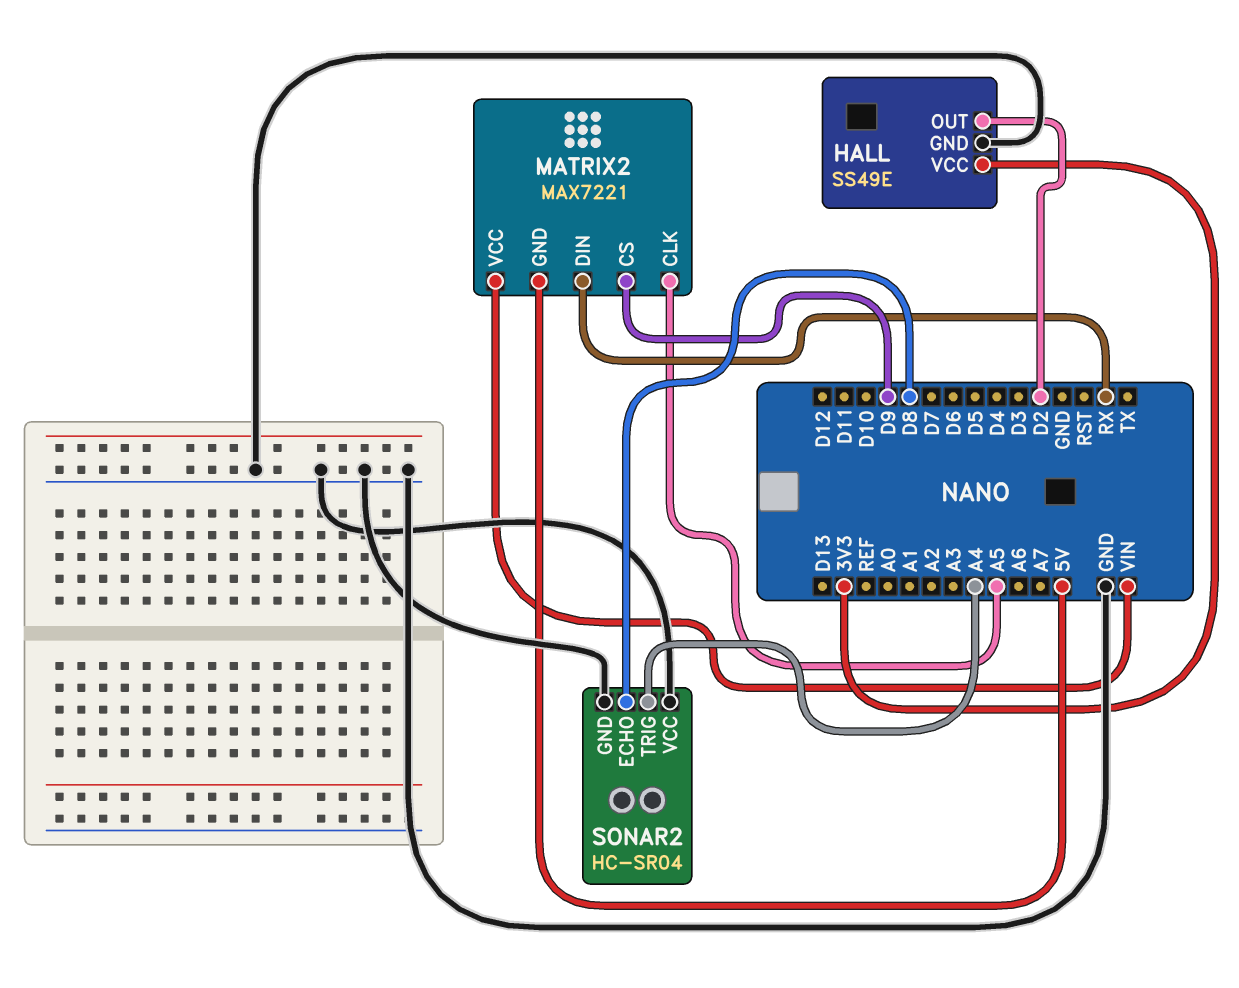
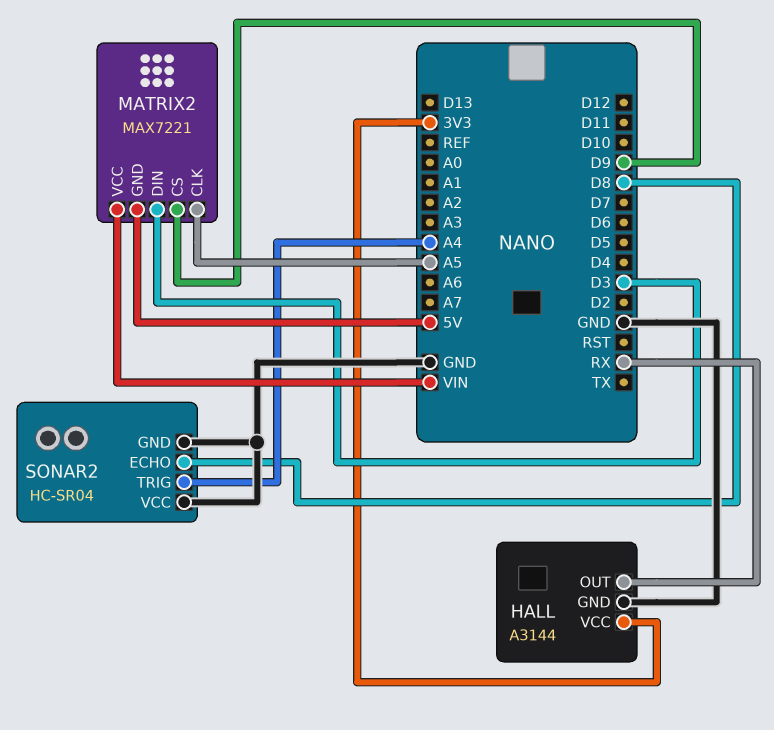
HALL: SS49E -> A3144
HALL pin OUT: D2 -> RX
MATRIX2 pin DIN: RX -> D3

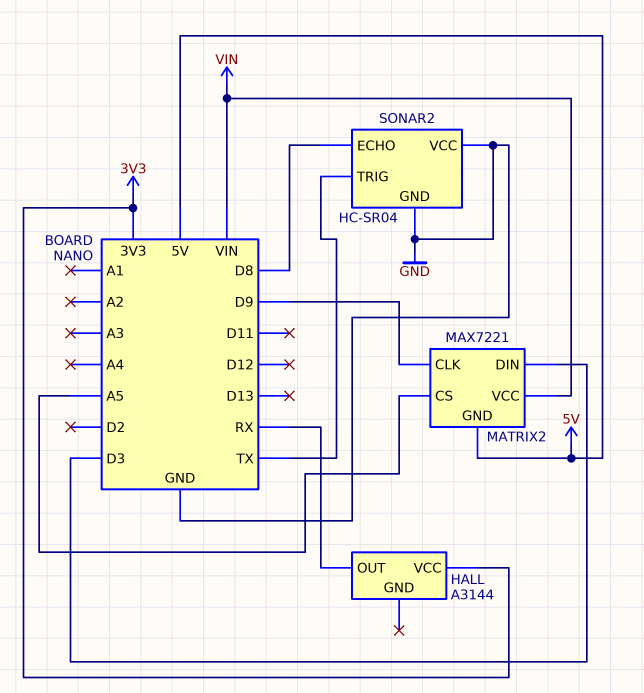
HALL pin GND: GND -> none
MATRIX2 pin CLK: A5 -> D9
MATRIX2 pin CS: D9 -> A5
SONAR2 pin TRIG: A4 -> TX

